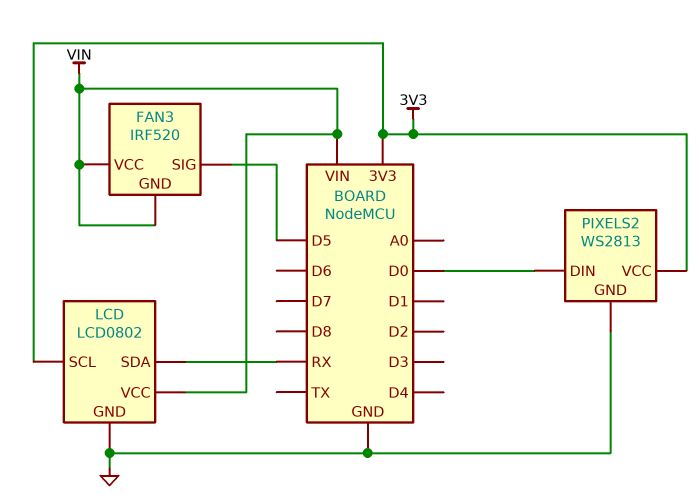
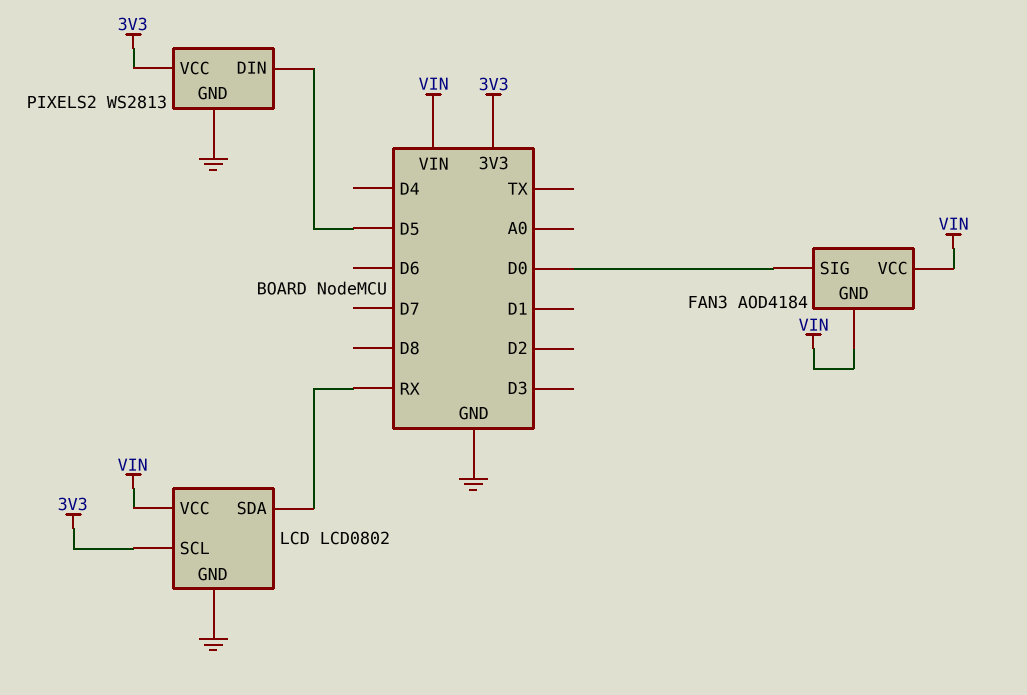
FAN3: IRF520 -> AOD4184
FAN3 pin SIG: D5 -> D0
PIXELS2 pin DIN: D0 -> D5

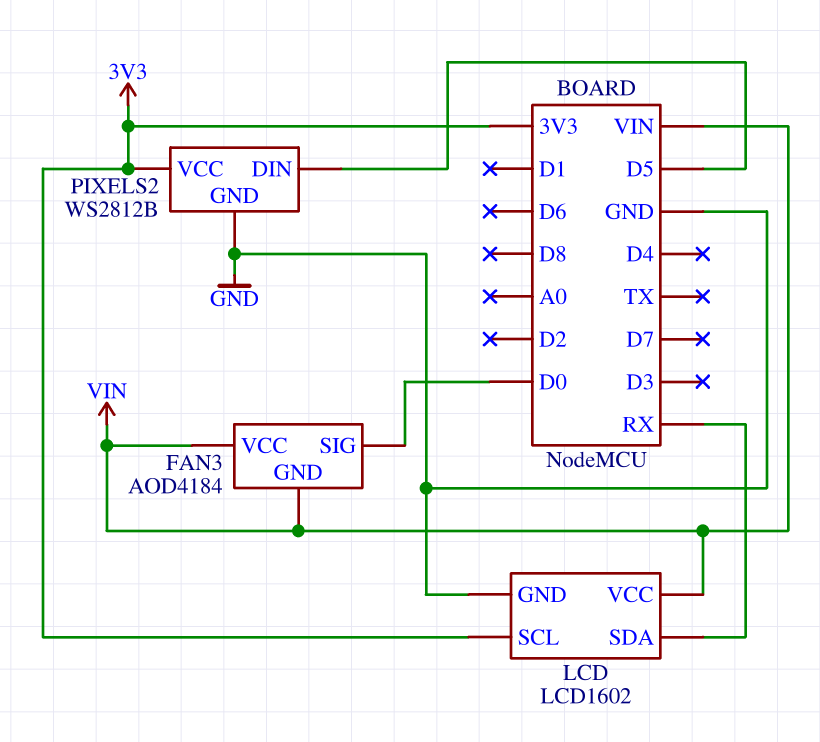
LCD: LCD0802 -> LCD1602
PIXELS2: WS2813 -> WS2812B

